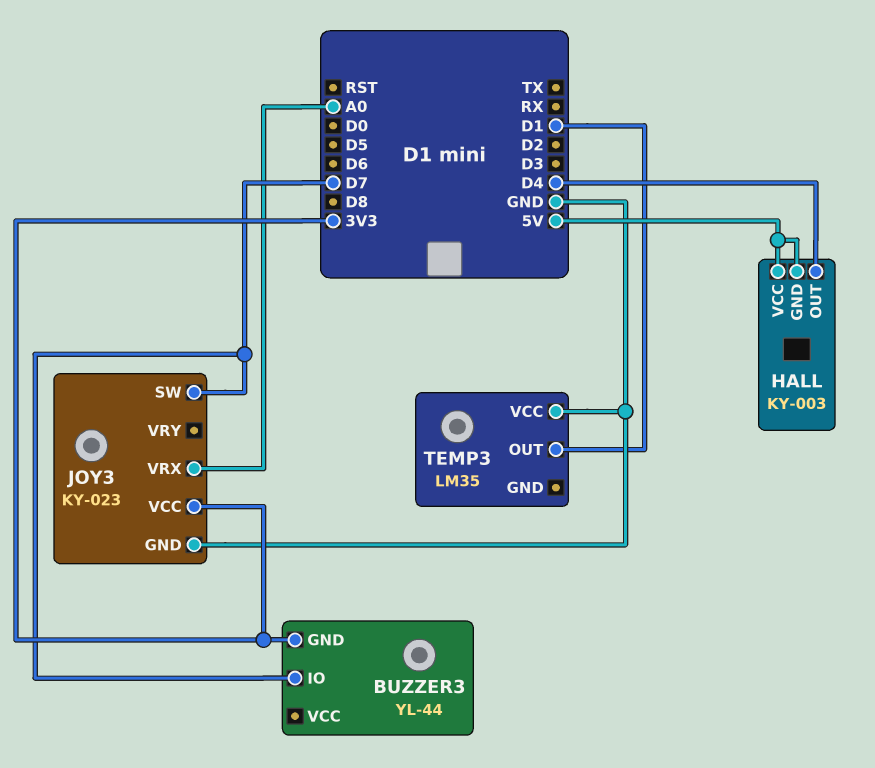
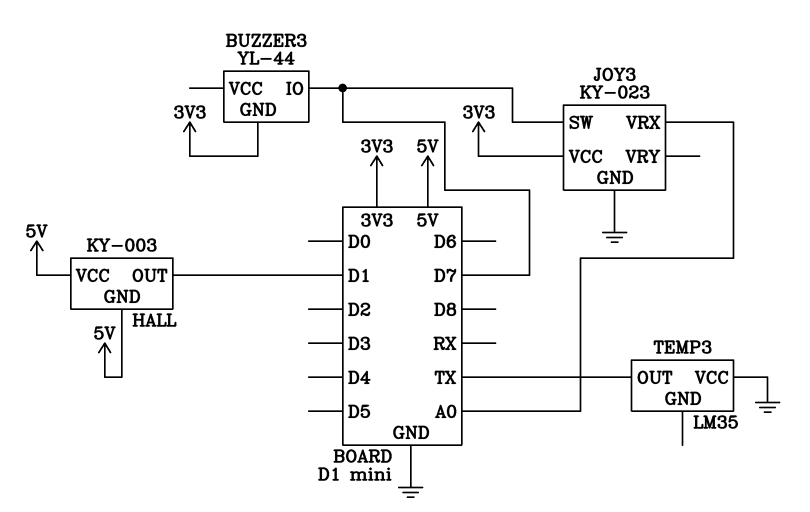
HALL pin OUT: D4 -> D1
TEMP3 pin OUT: D1 -> TX

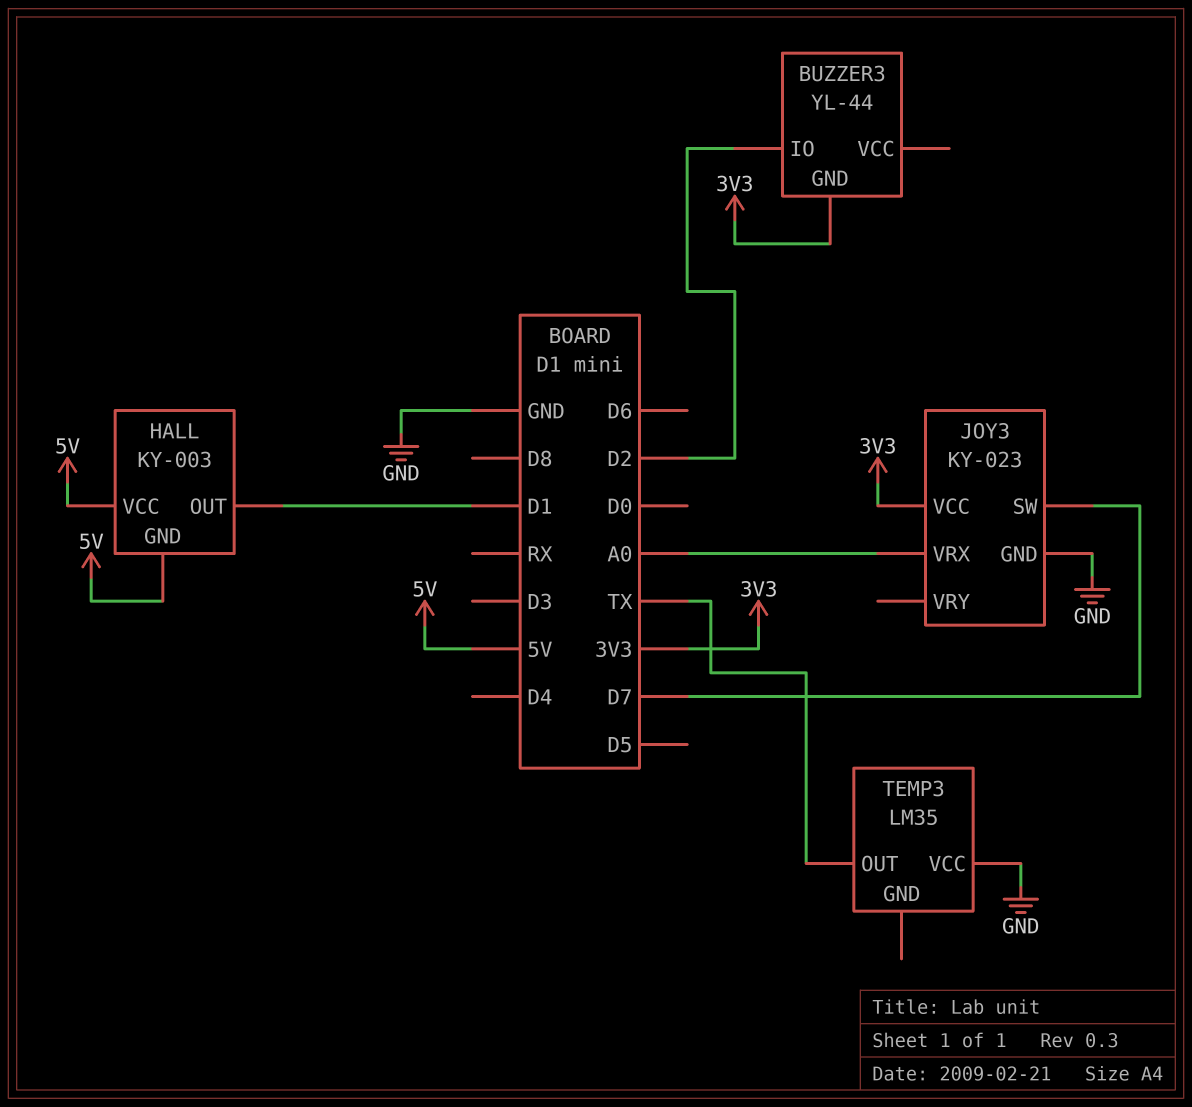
BUZZER3 pin IO: D7 -> D2

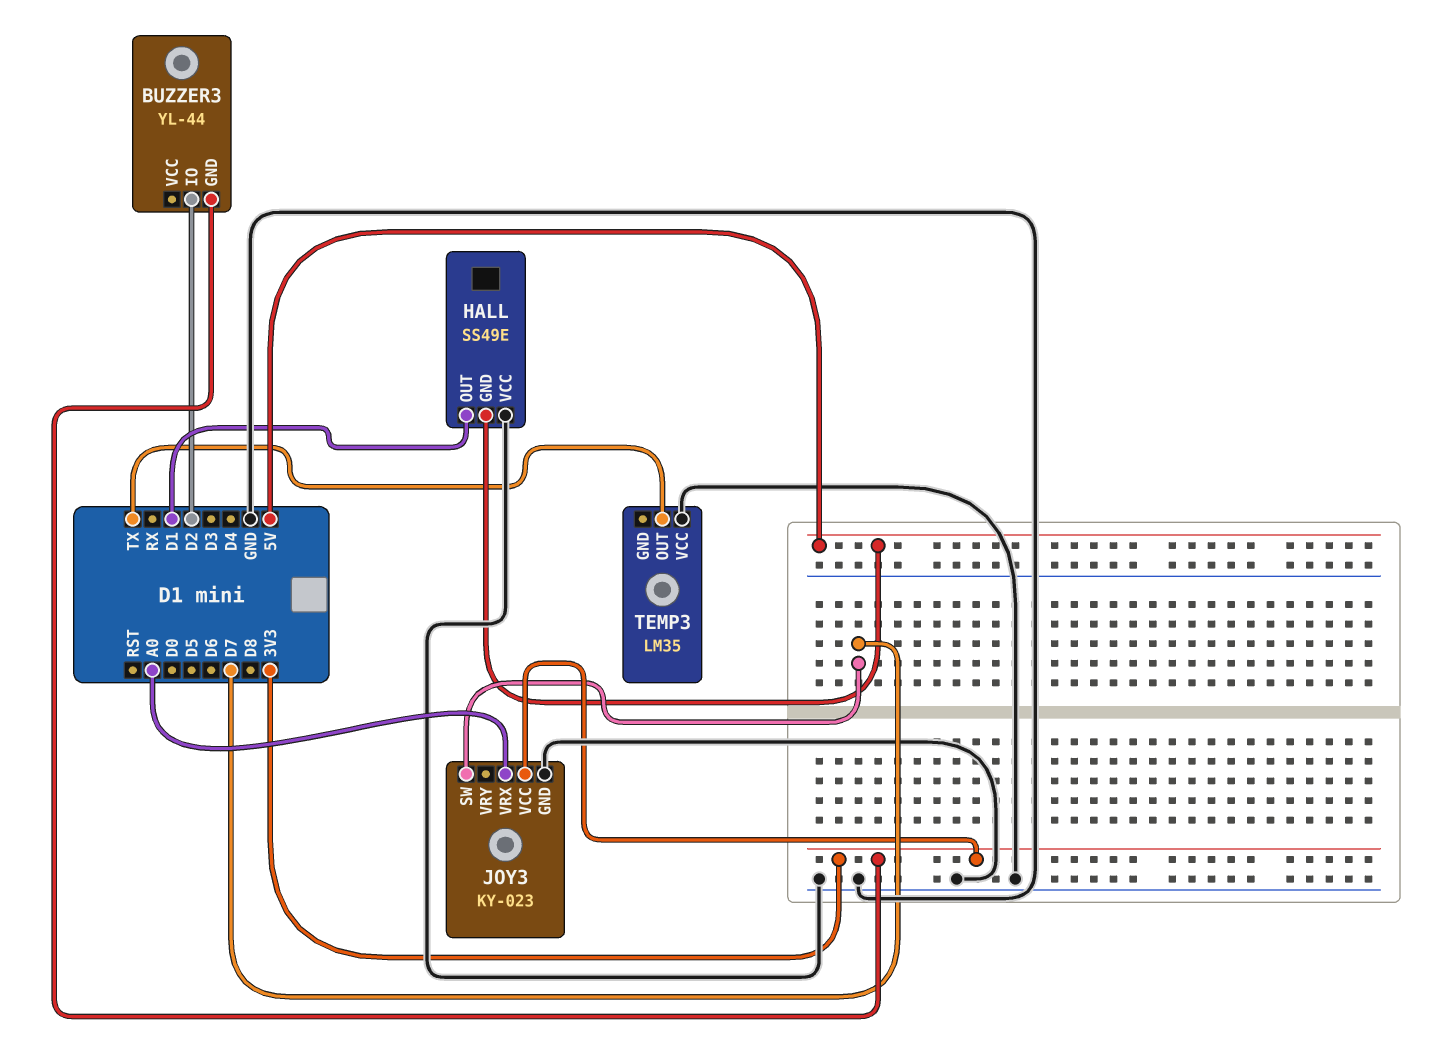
HALL: KY-003 -> SS49E
HALL pin VCC: 5V -> GND

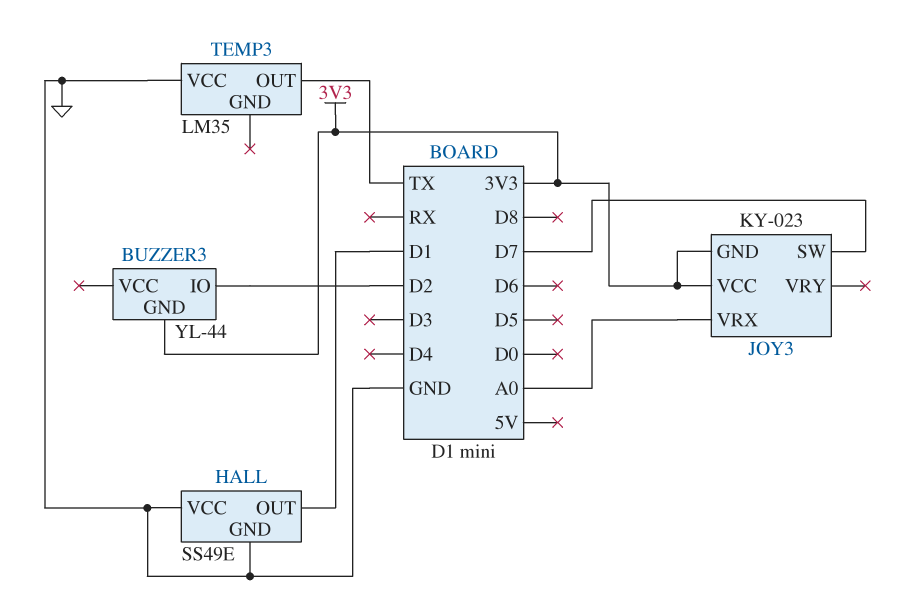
HALL pin GND: 5V -> GND
JOY3 pin GND: GND -> 3V3

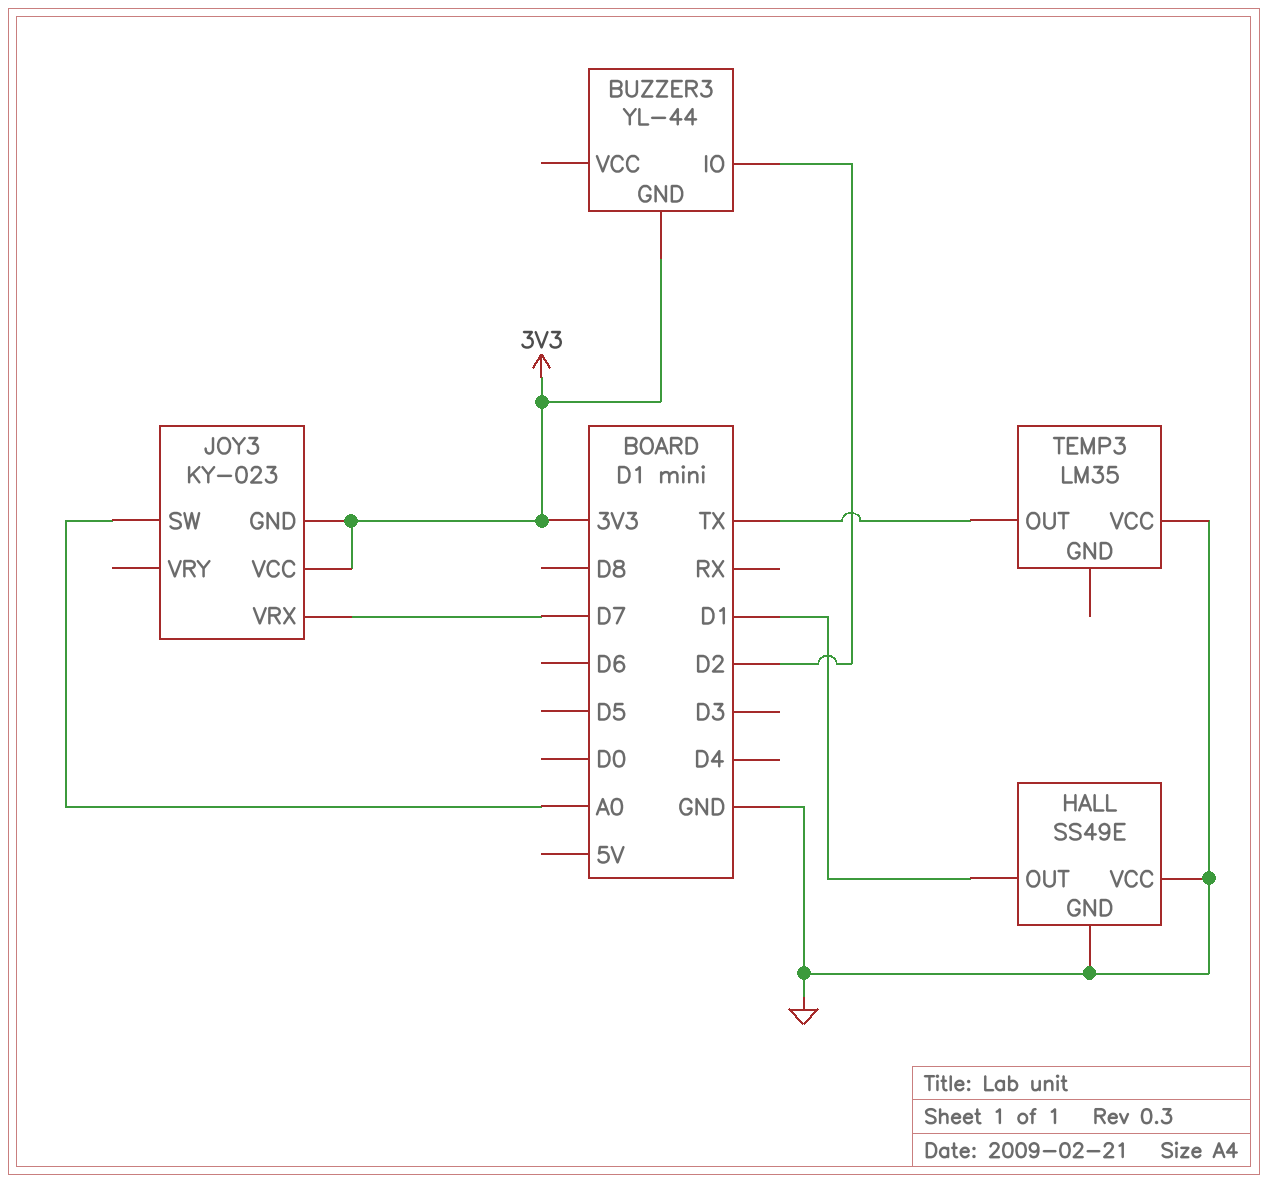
JOY3 pin SW: D7 -> A0
JOY3 pin VRX: A0 -> D7

